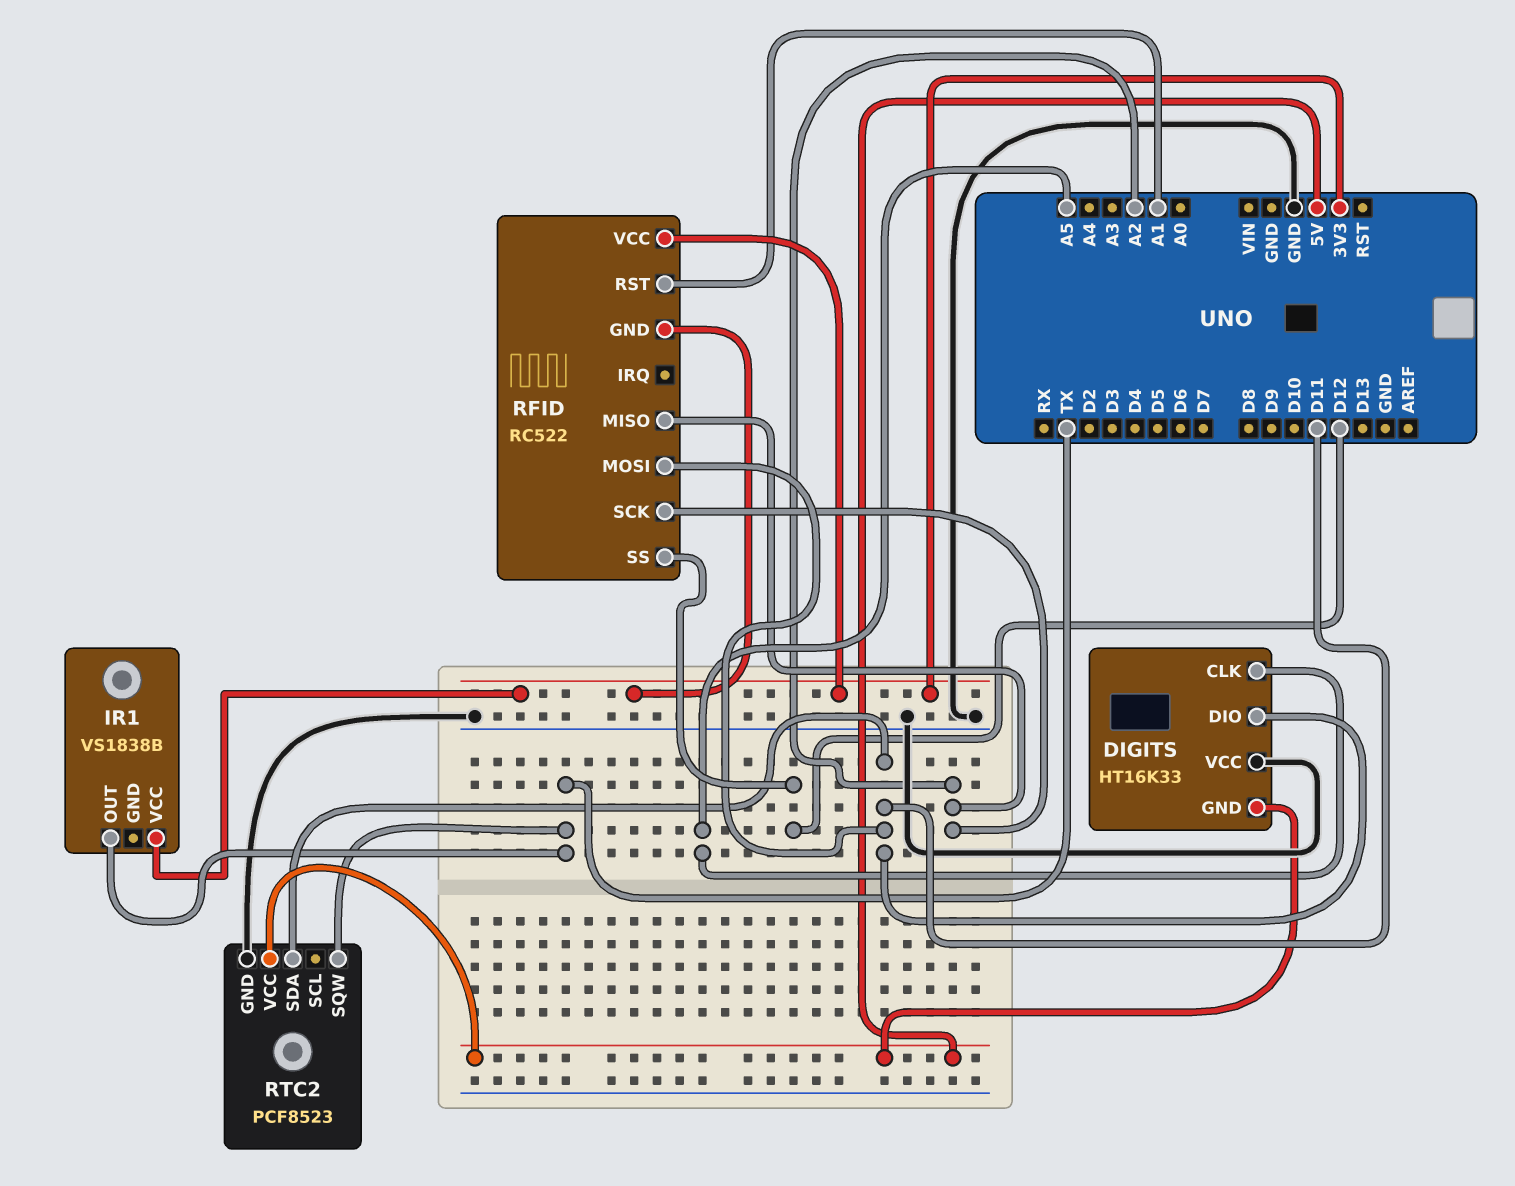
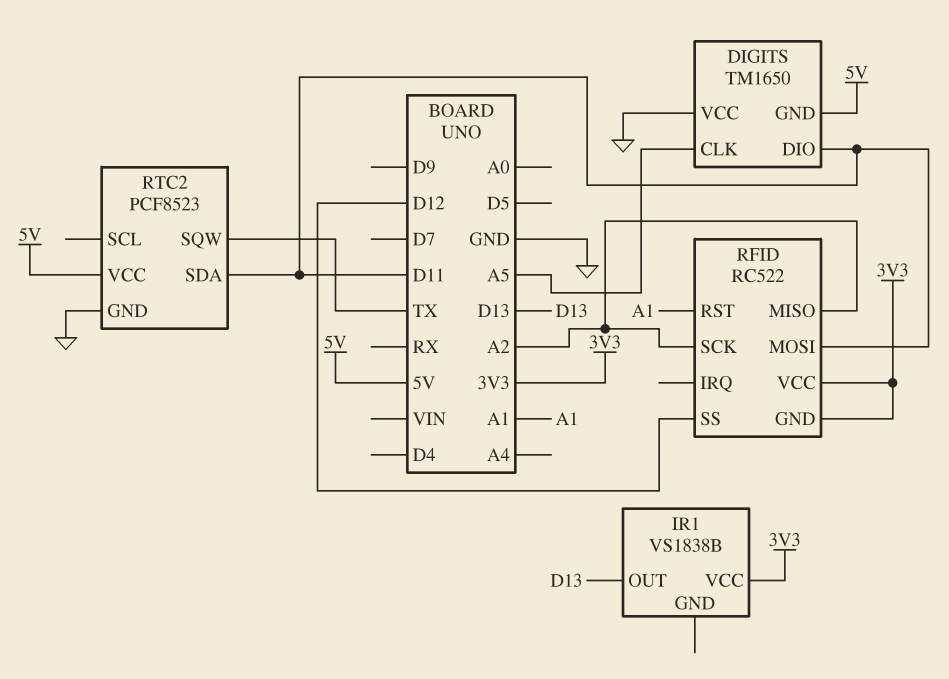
DIGITS: HT16K33 -> TM1650
IR1 pin OUT: TX -> D13

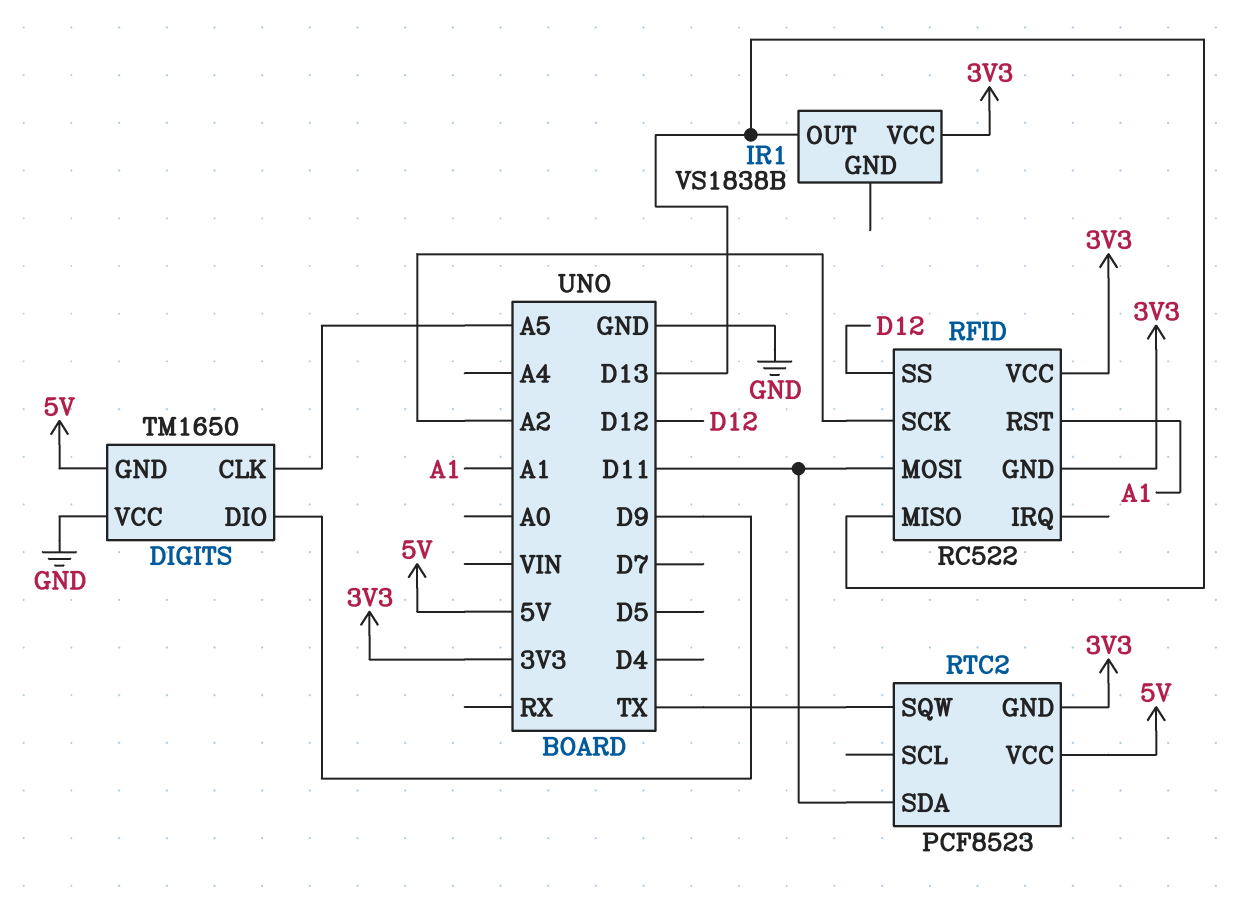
DIGITS pin DIO: D11 -> D9
RFID pin MISO: A2 -> D13
RTC2 pin GND: GND -> 3V3

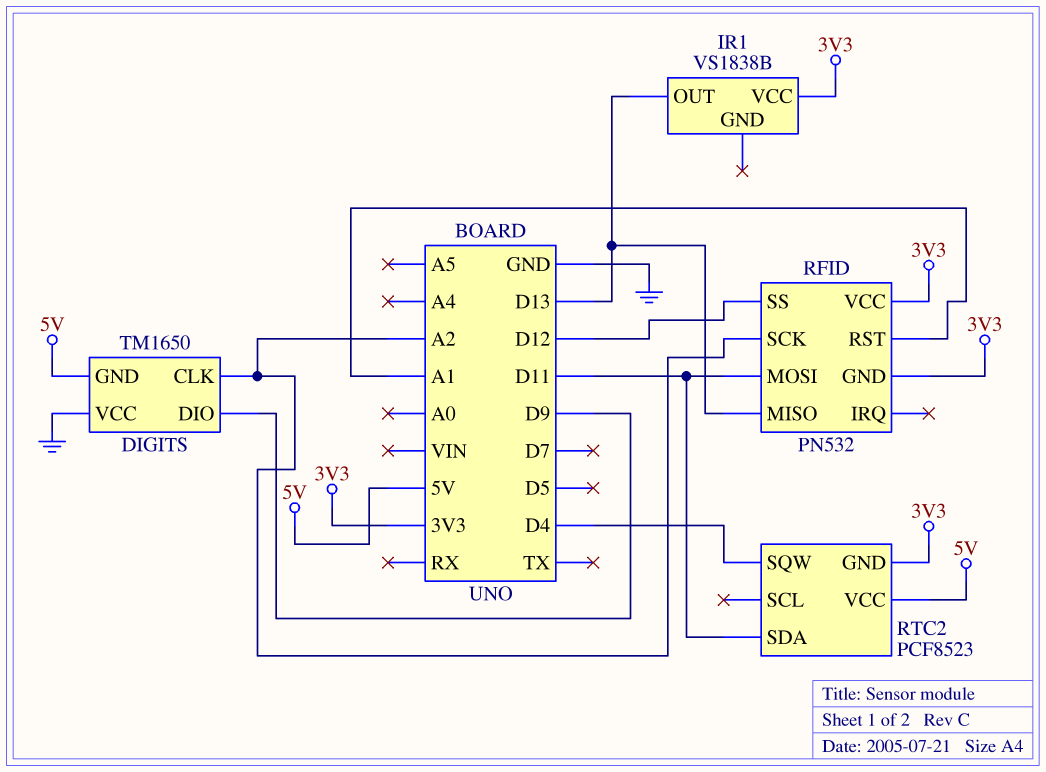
DIGITS pin CLK: A5 -> A2
RFID: RC522 -> PN532
RTC2 pin SQW: TX -> D4

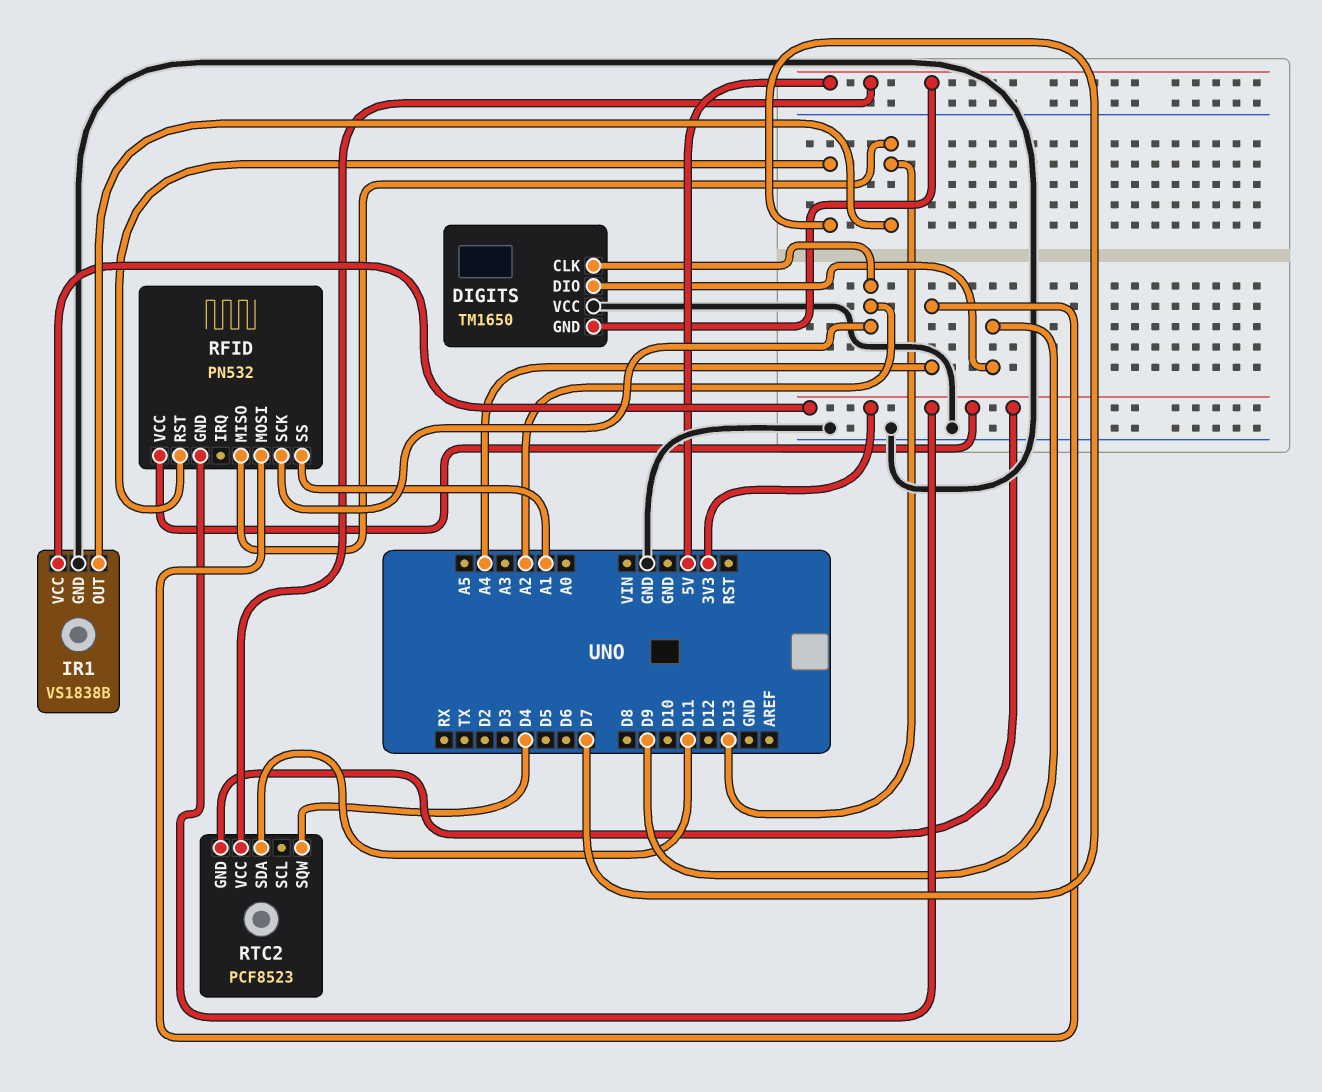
IR1 pin GND: none -> GND
RFID pin MOSI: D11 -> A4
RFID pin RST: A1 -> D7
RFID pin SS: D12 -> A1

